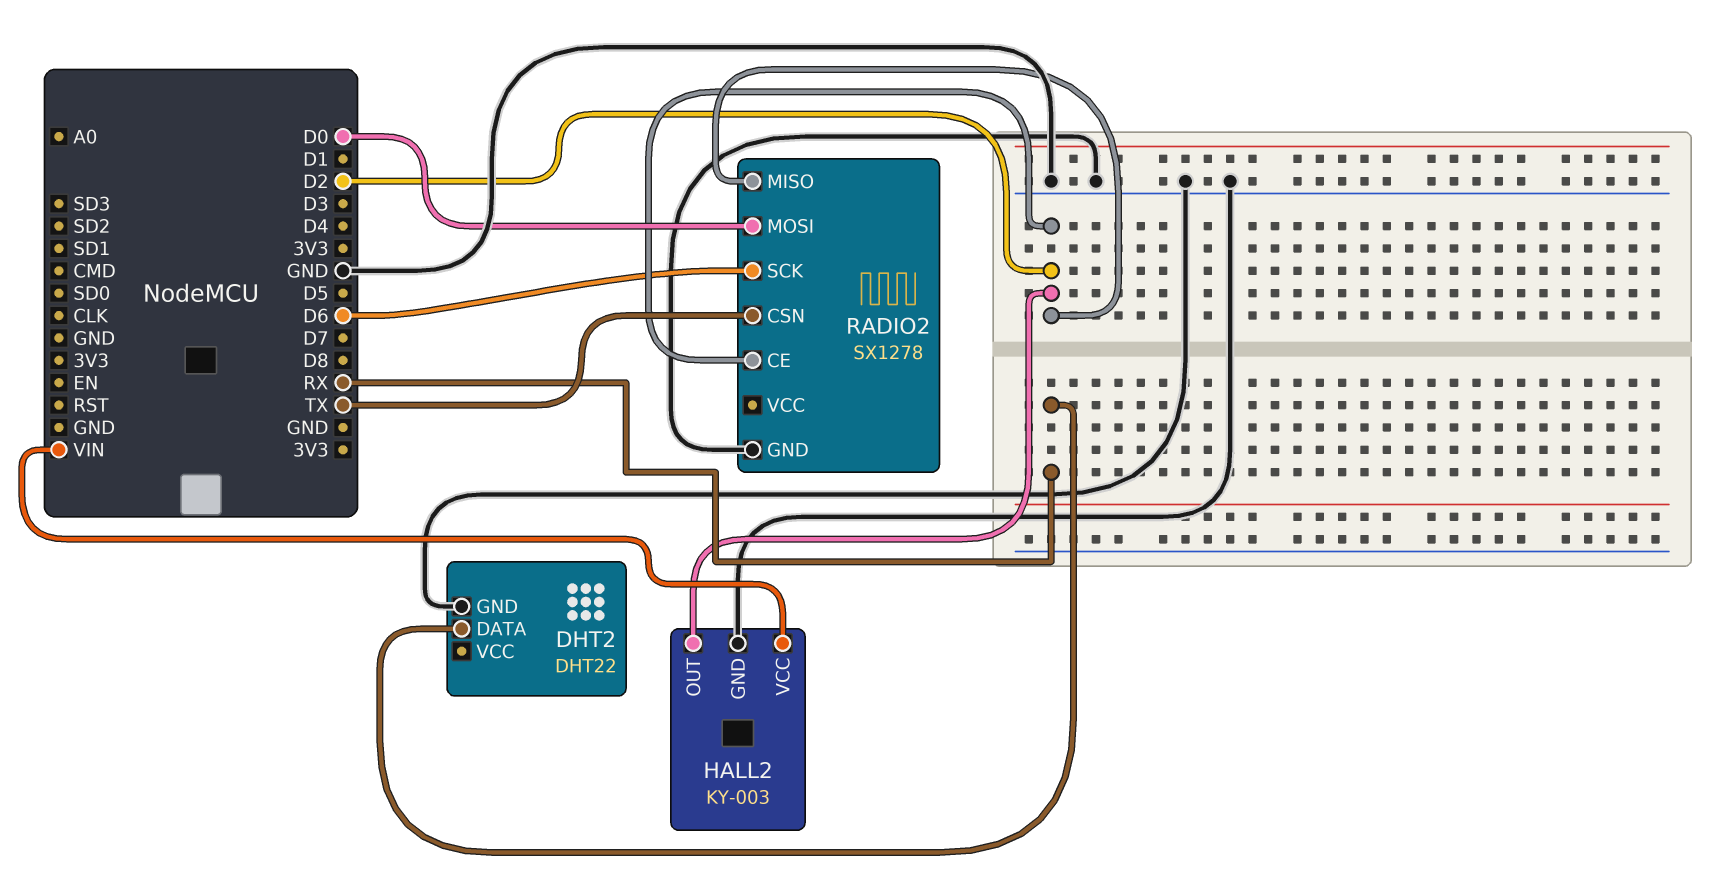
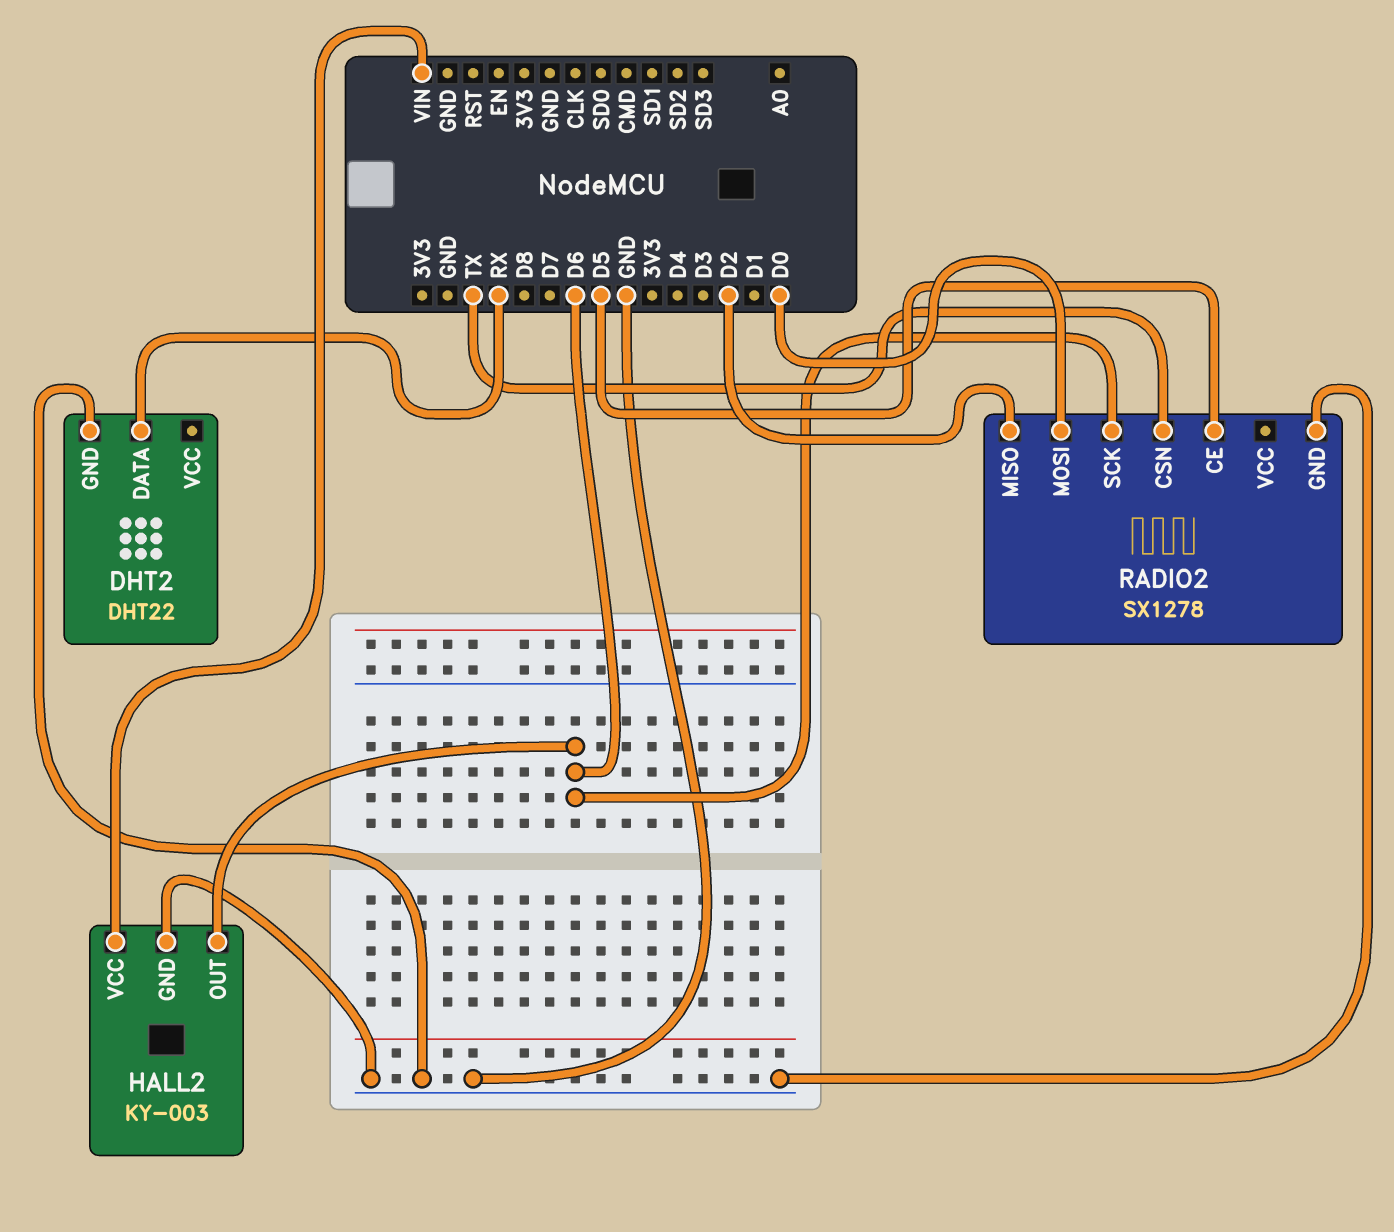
HALL2 pin OUT: D2 -> D6
RADIO2 pin CE: D2 -> D5

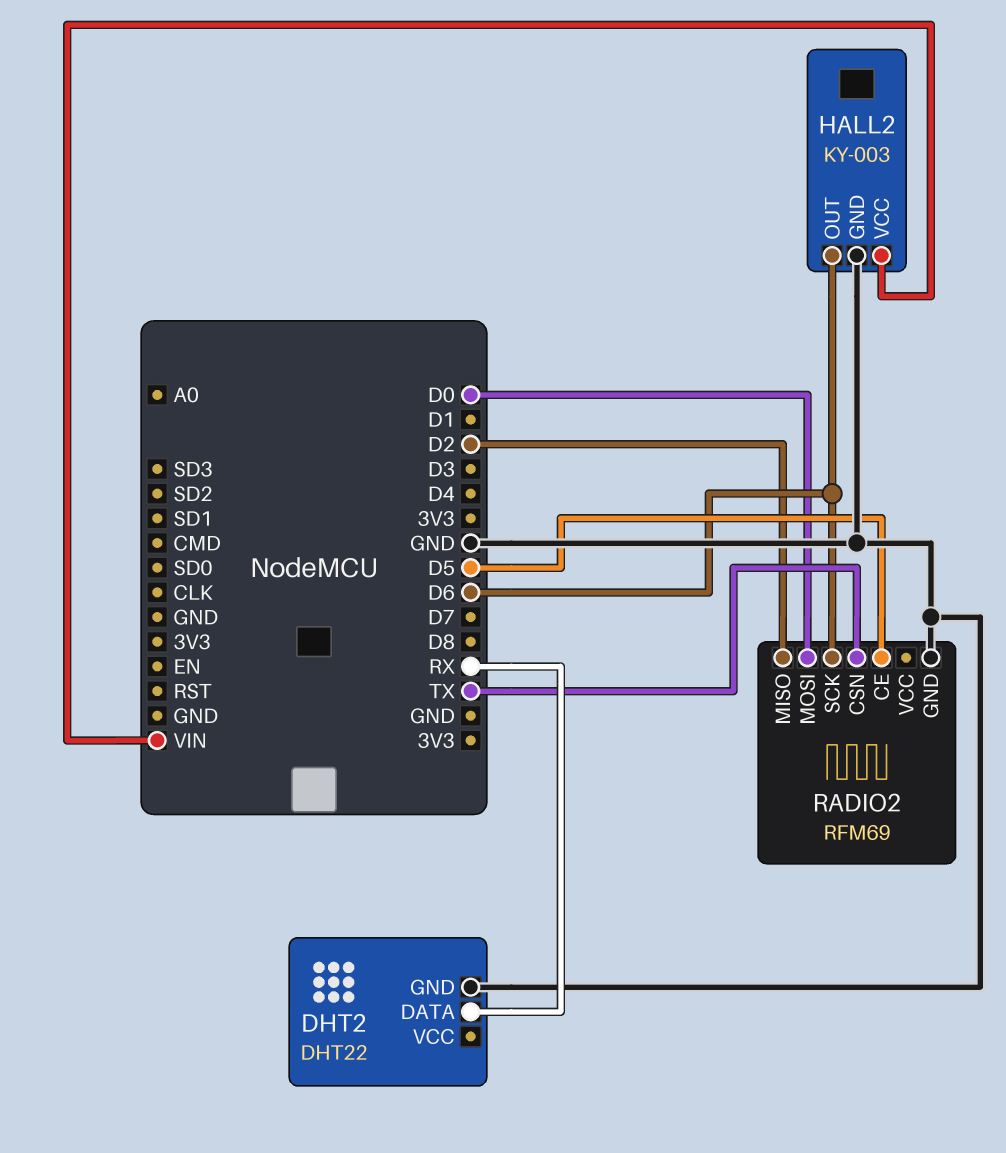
RADIO2: SX1278 -> RFM69

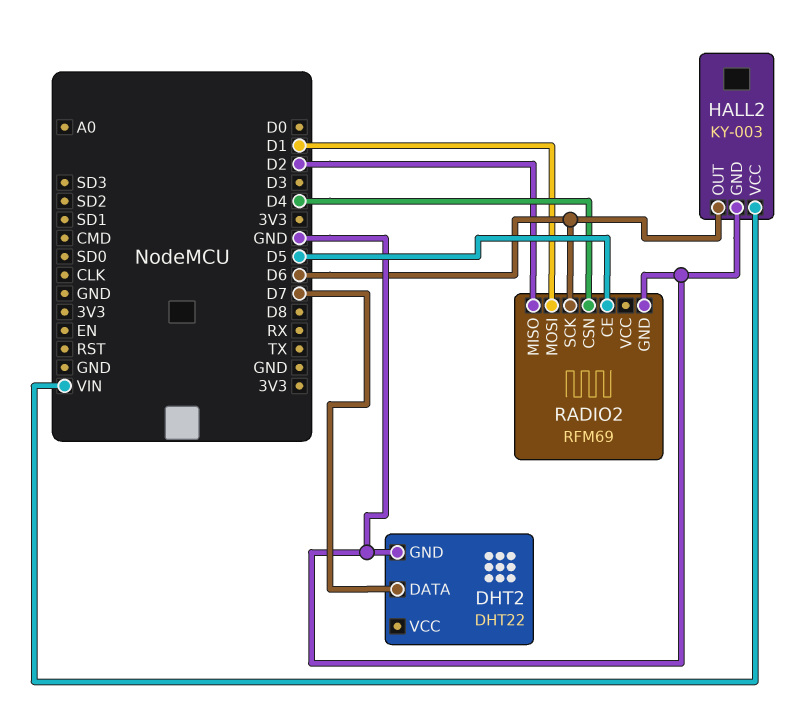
DHT2 pin DATA: RX -> D7
RADIO2 pin CSN: TX -> D4
RADIO2 pin MOSI: D0 -> D1

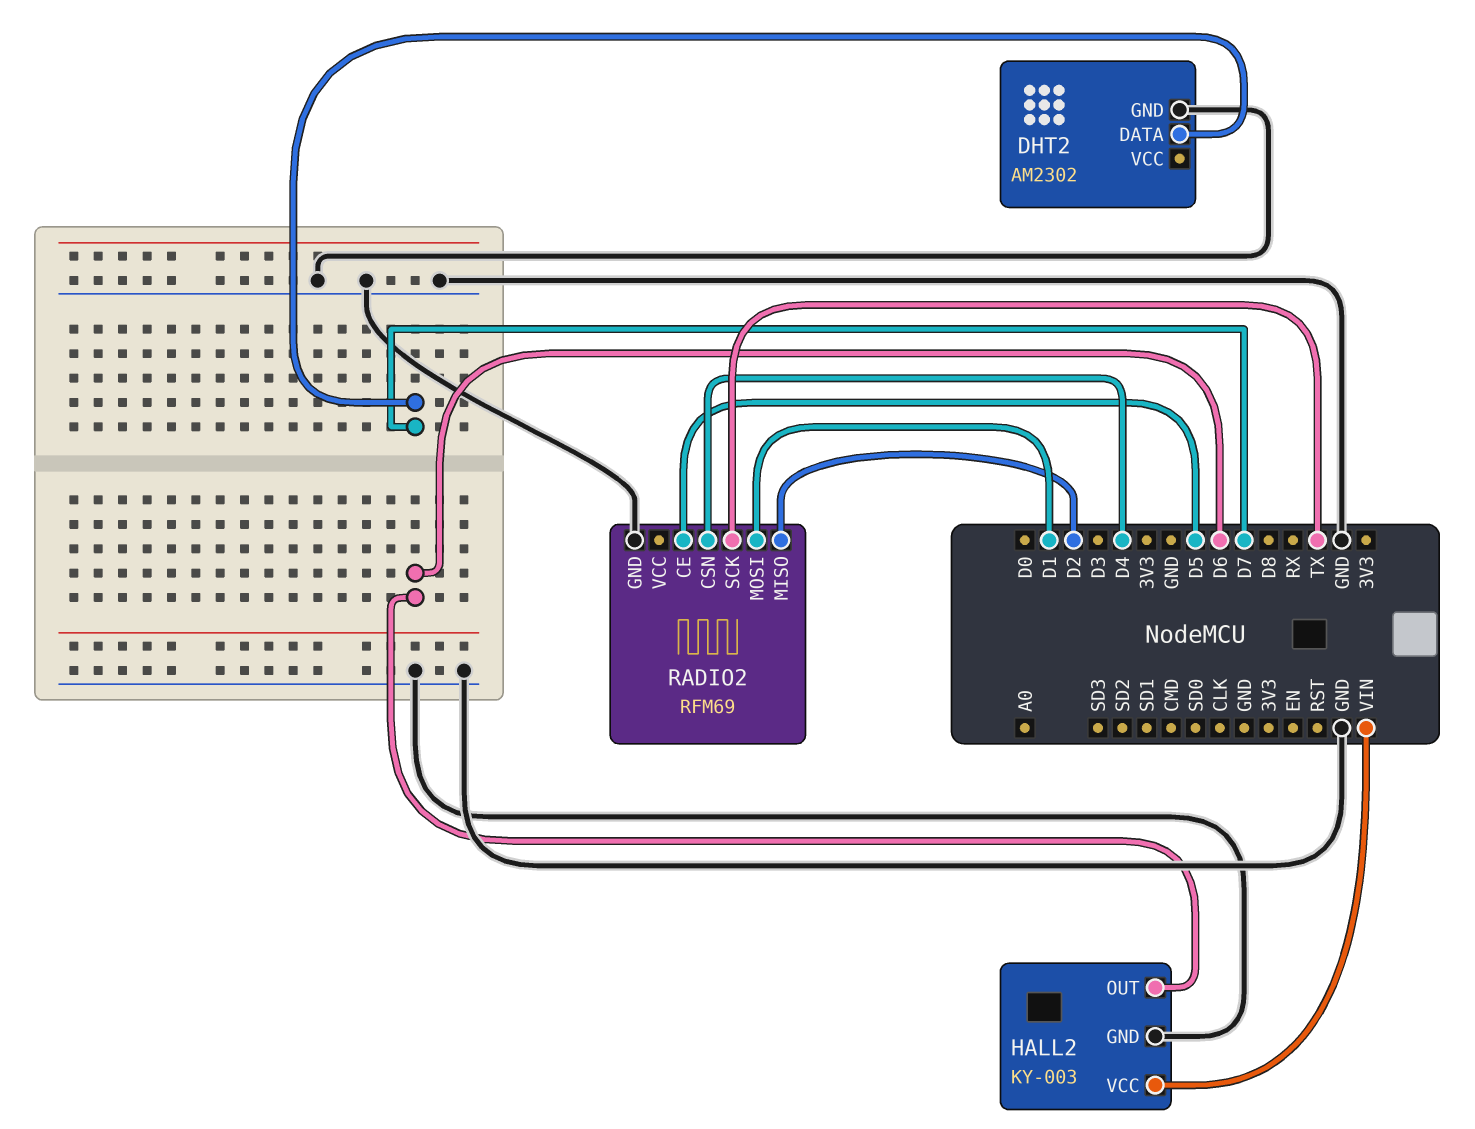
DHT2: DHT22 -> AM2302
RADIO2 pin SCK: D6 -> TX

